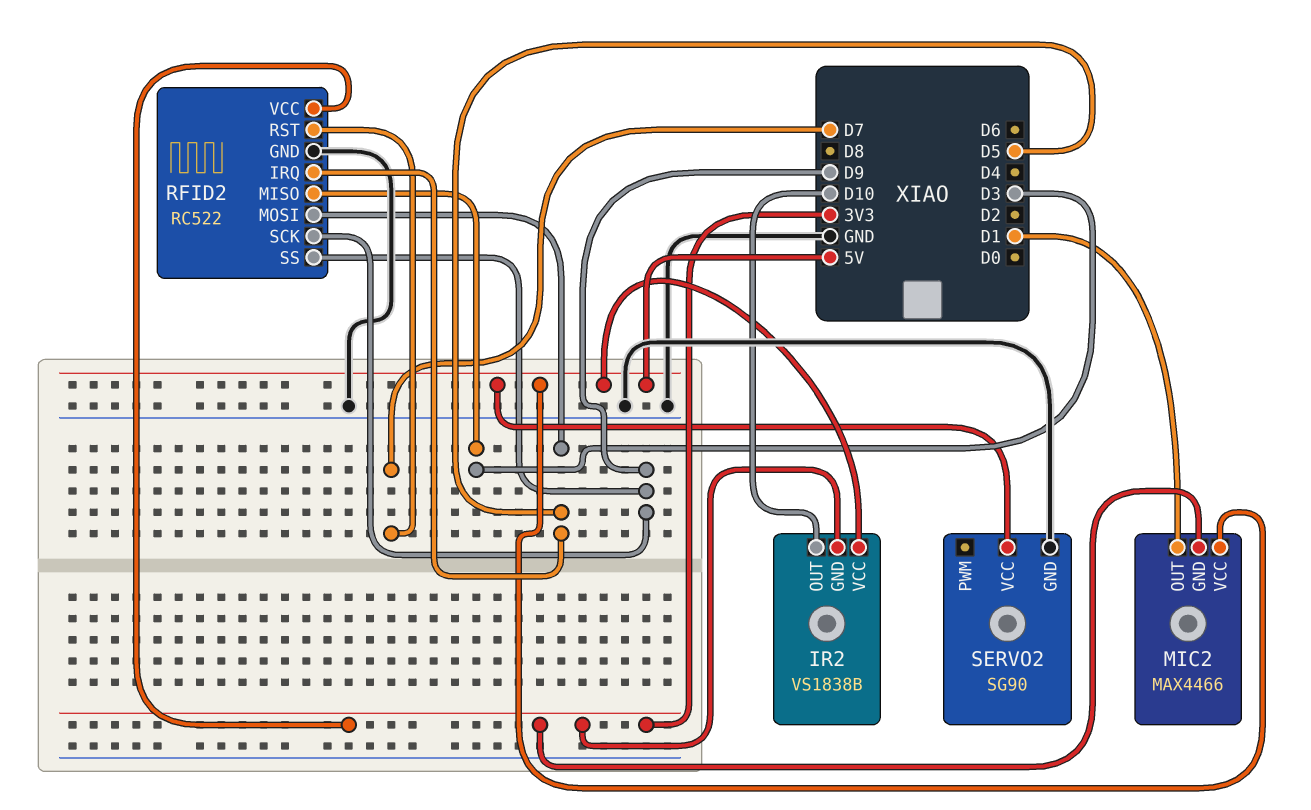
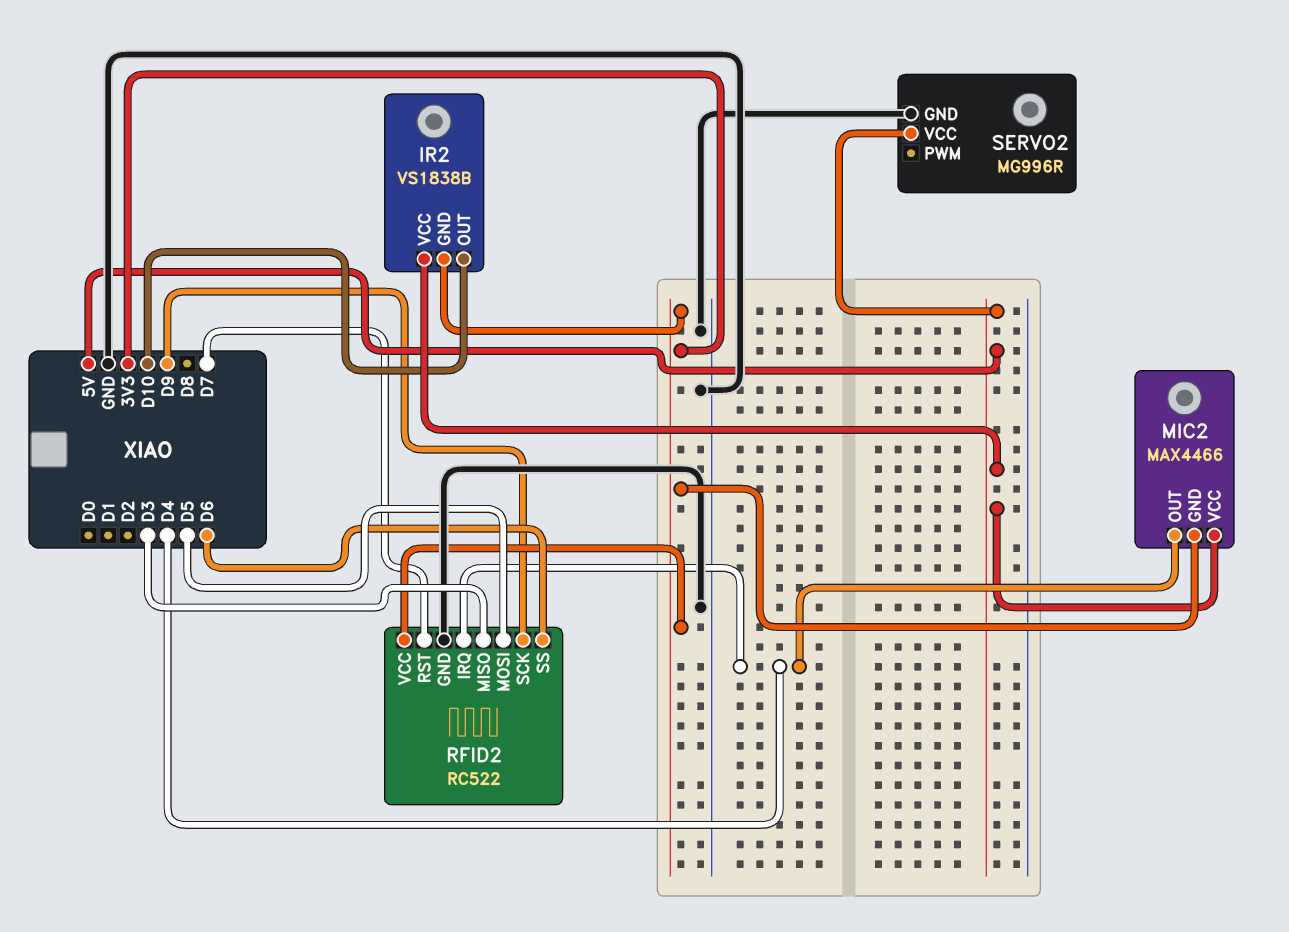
MIC2 pin OUT: D1 -> D4
RFID2 pin IRQ: D5 -> D4
RFID2 pin SS: D9 -> D6
SERVO2: SG90 -> MG996R

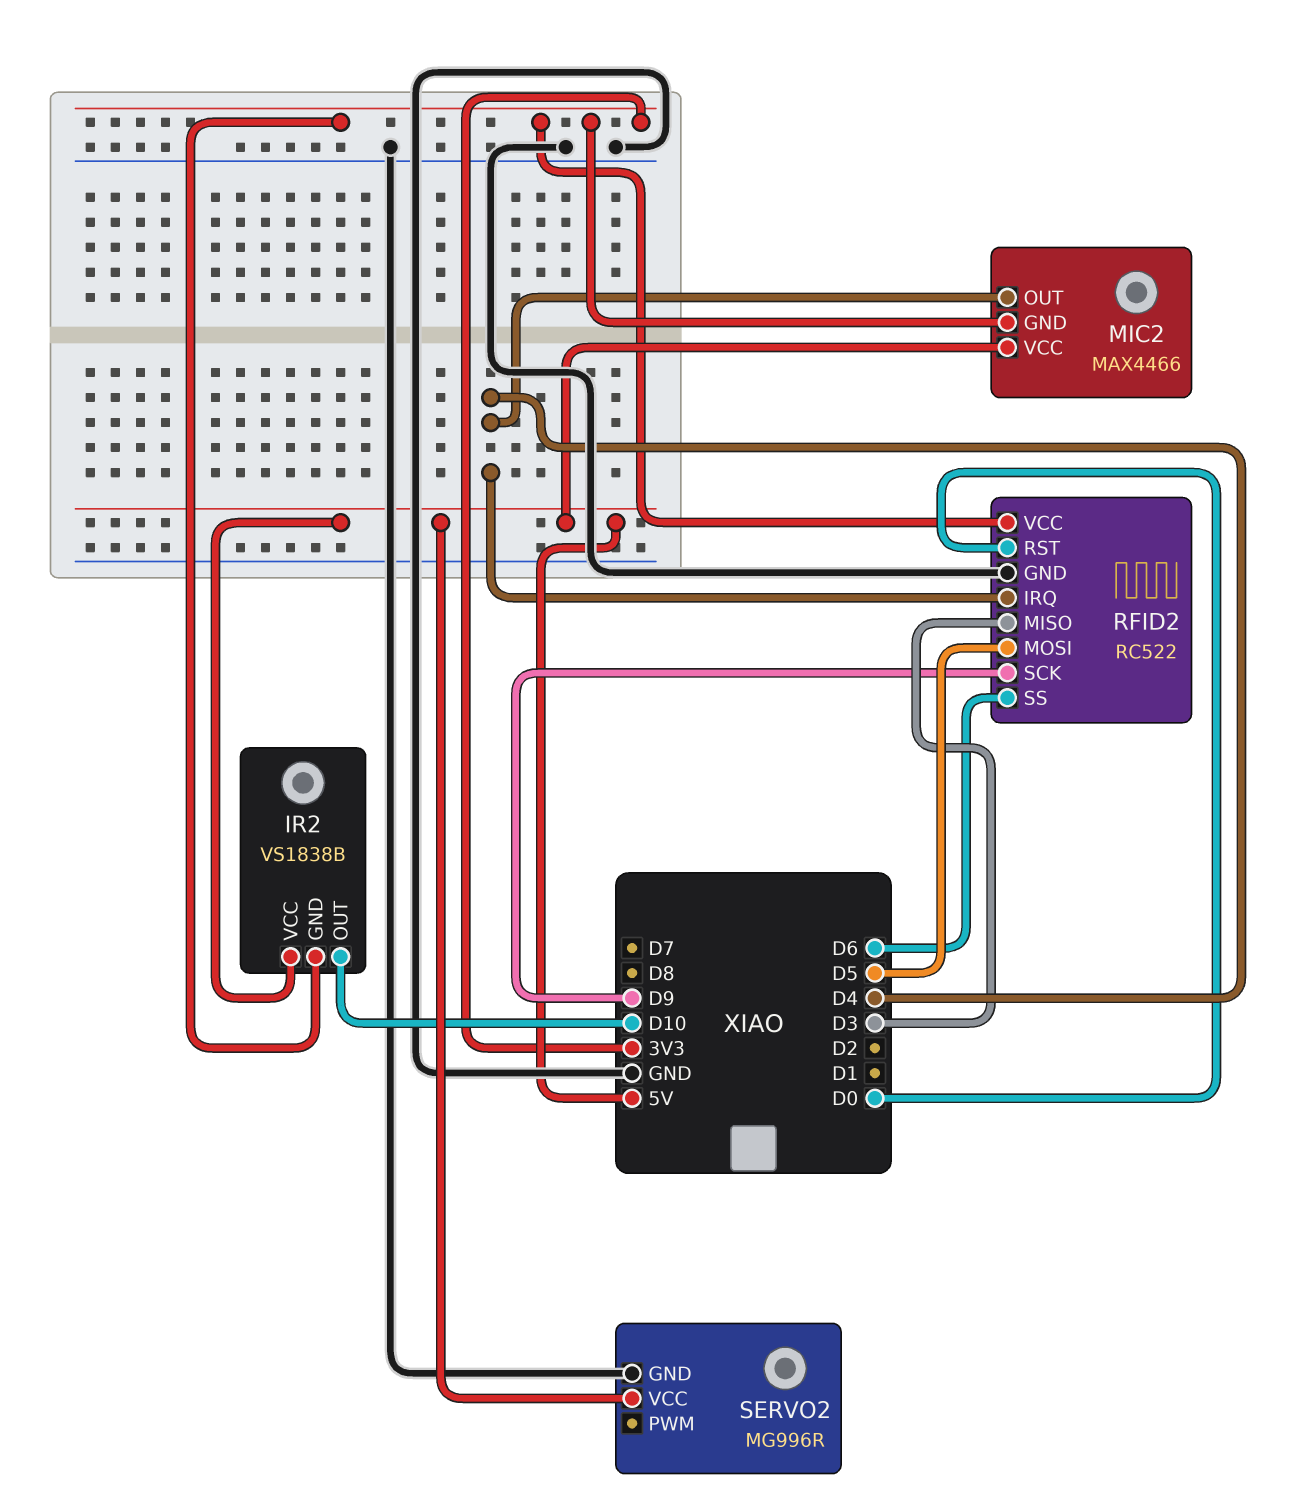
RFID2 pin RST: D7 -> D0

